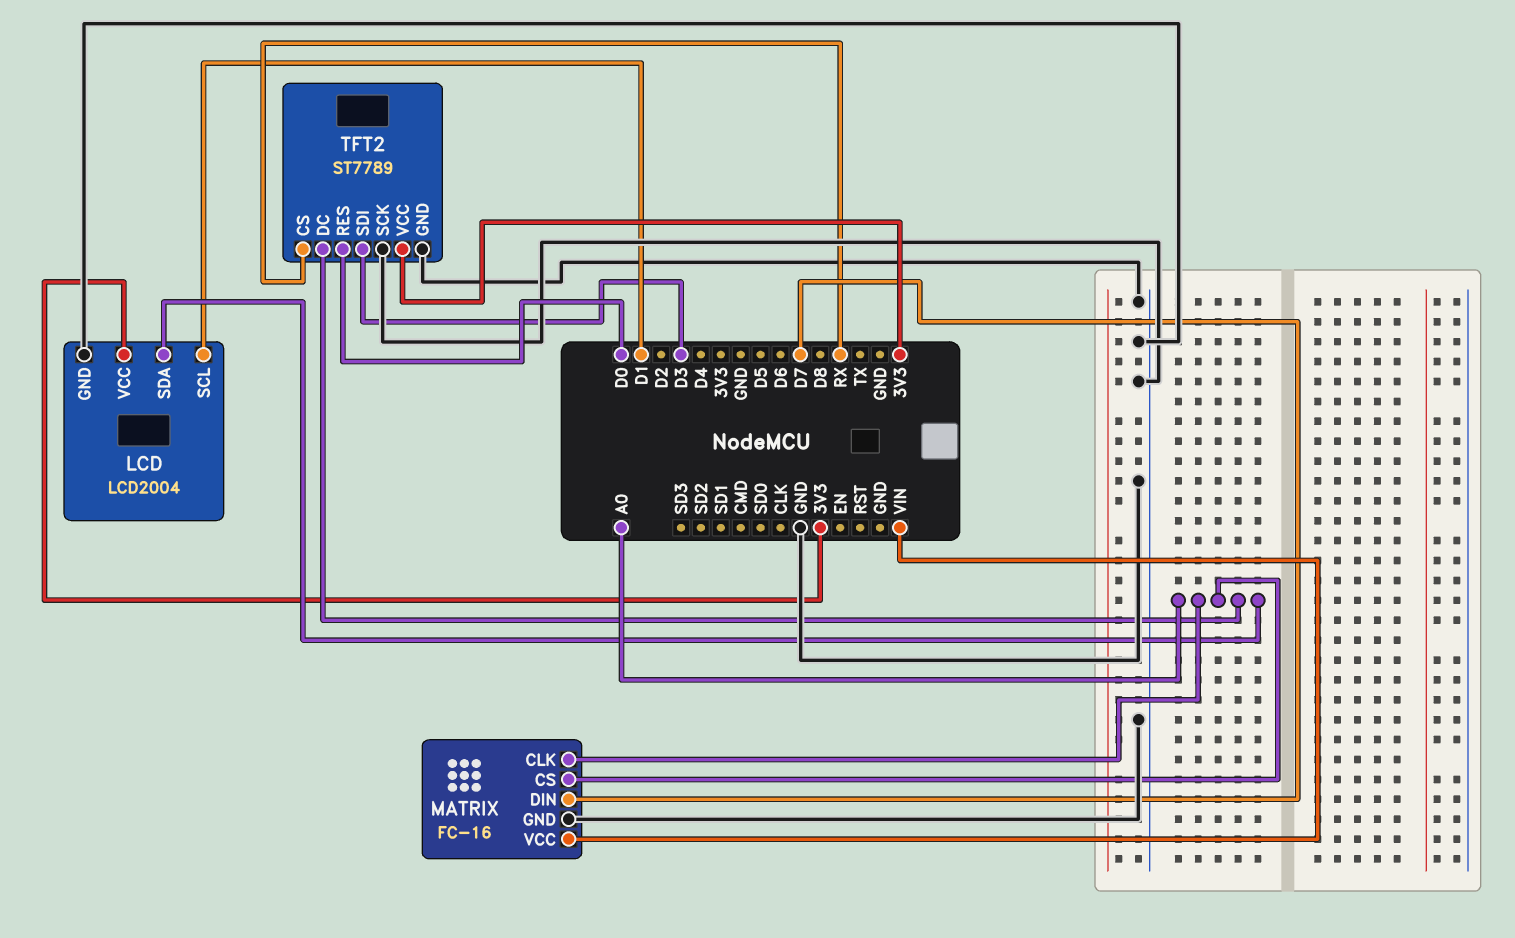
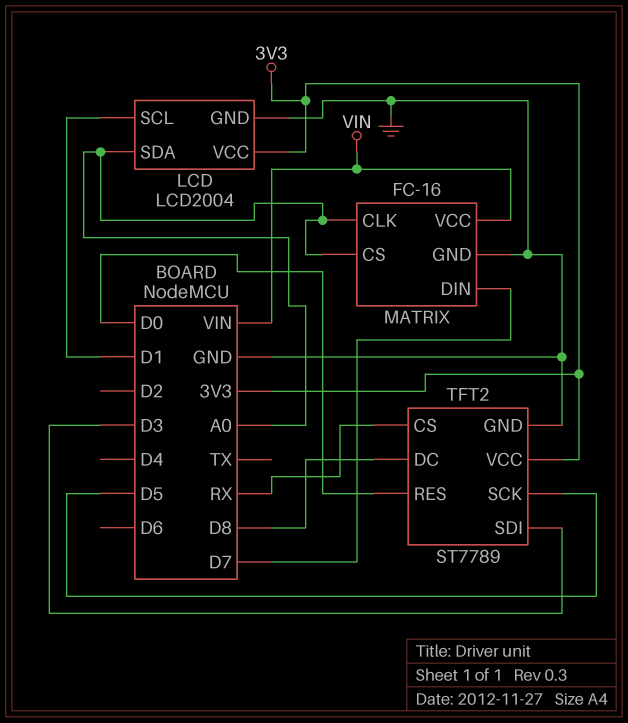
TFT2 pin DC: A0 -> D8
TFT2 pin SCK: GND -> D5

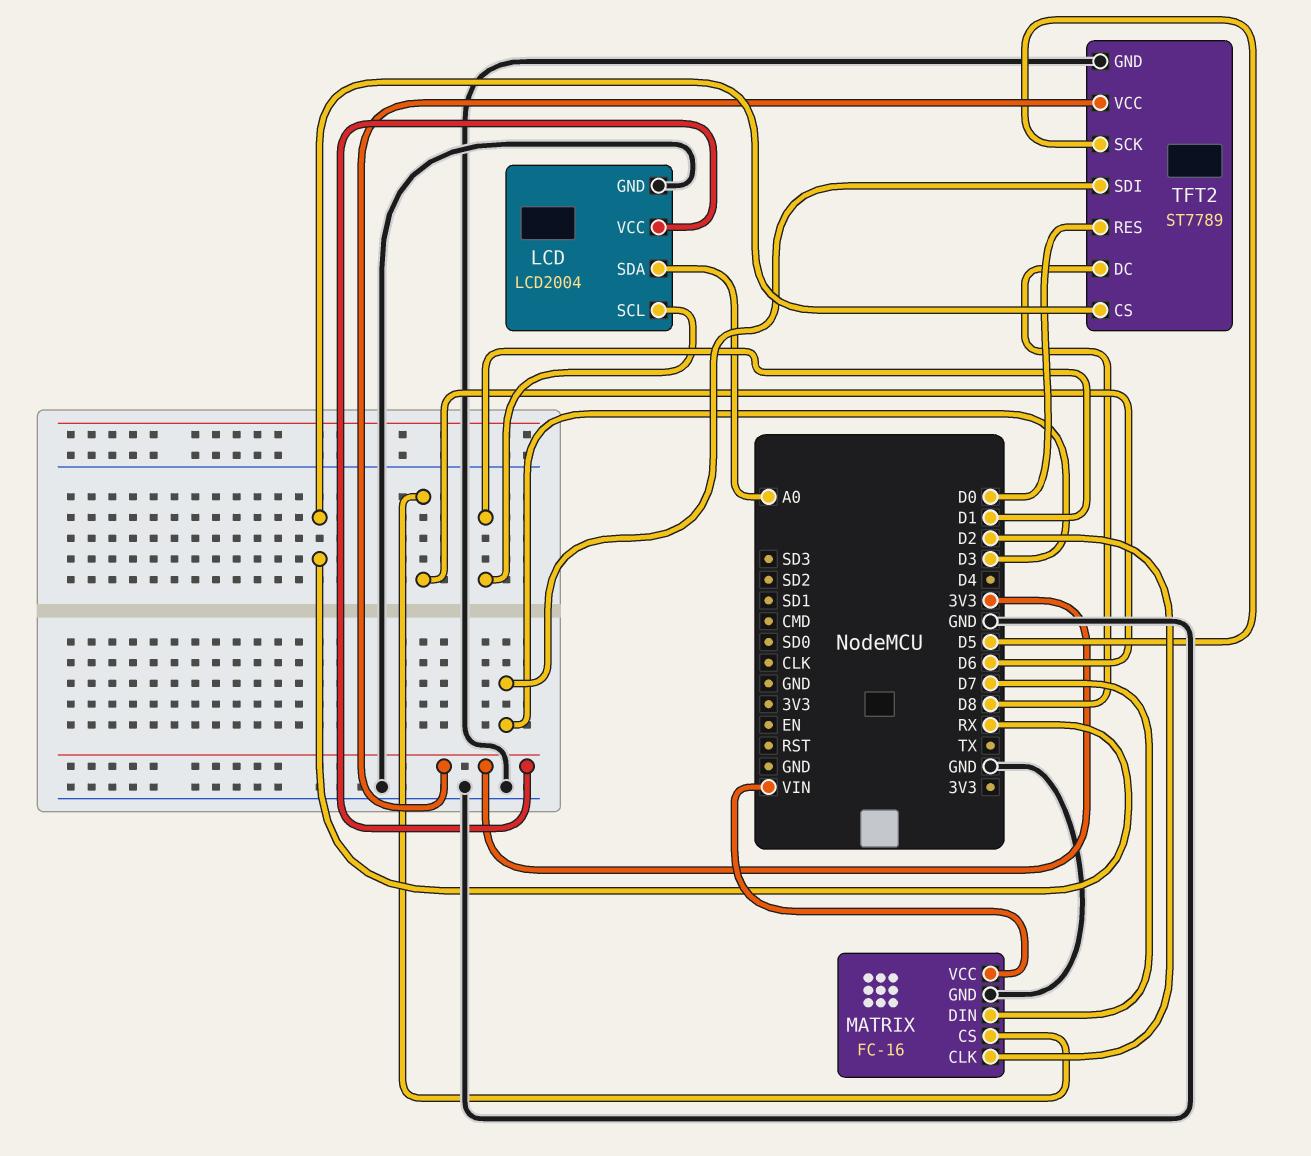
MATRIX pin CLK: A0 -> D2
MATRIX pin CS: A0 -> D6

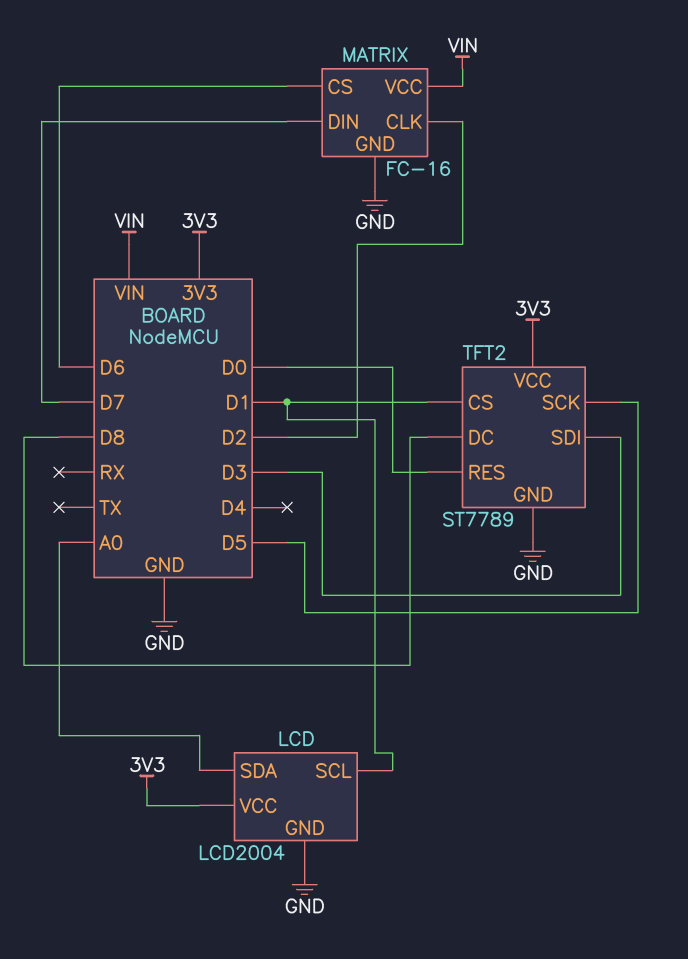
TFT2 pin CS: RX -> D1

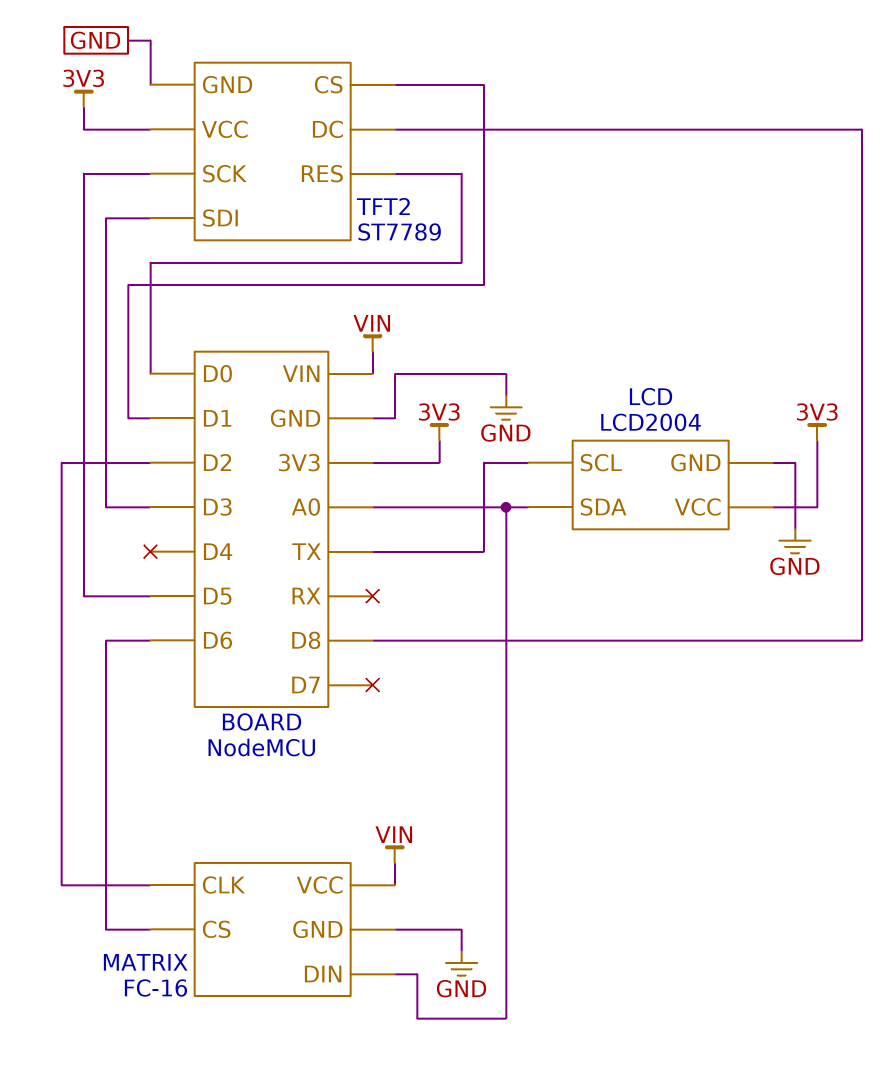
LCD pin SCL: D1 -> TX
MATRIX pin DIN: D7 -> A0

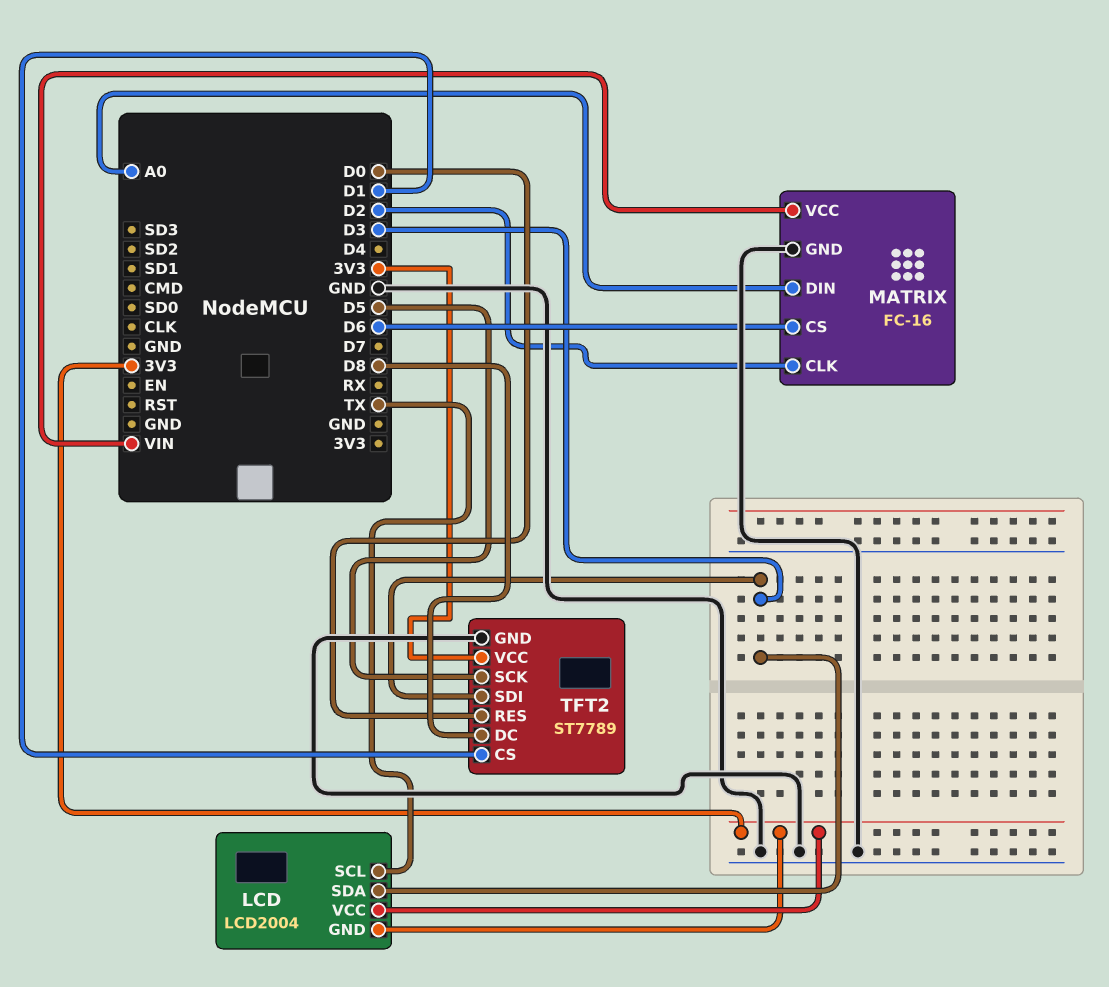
LCD pin GND: GND -> 3V3
LCD pin SDA: A0 -> D3

